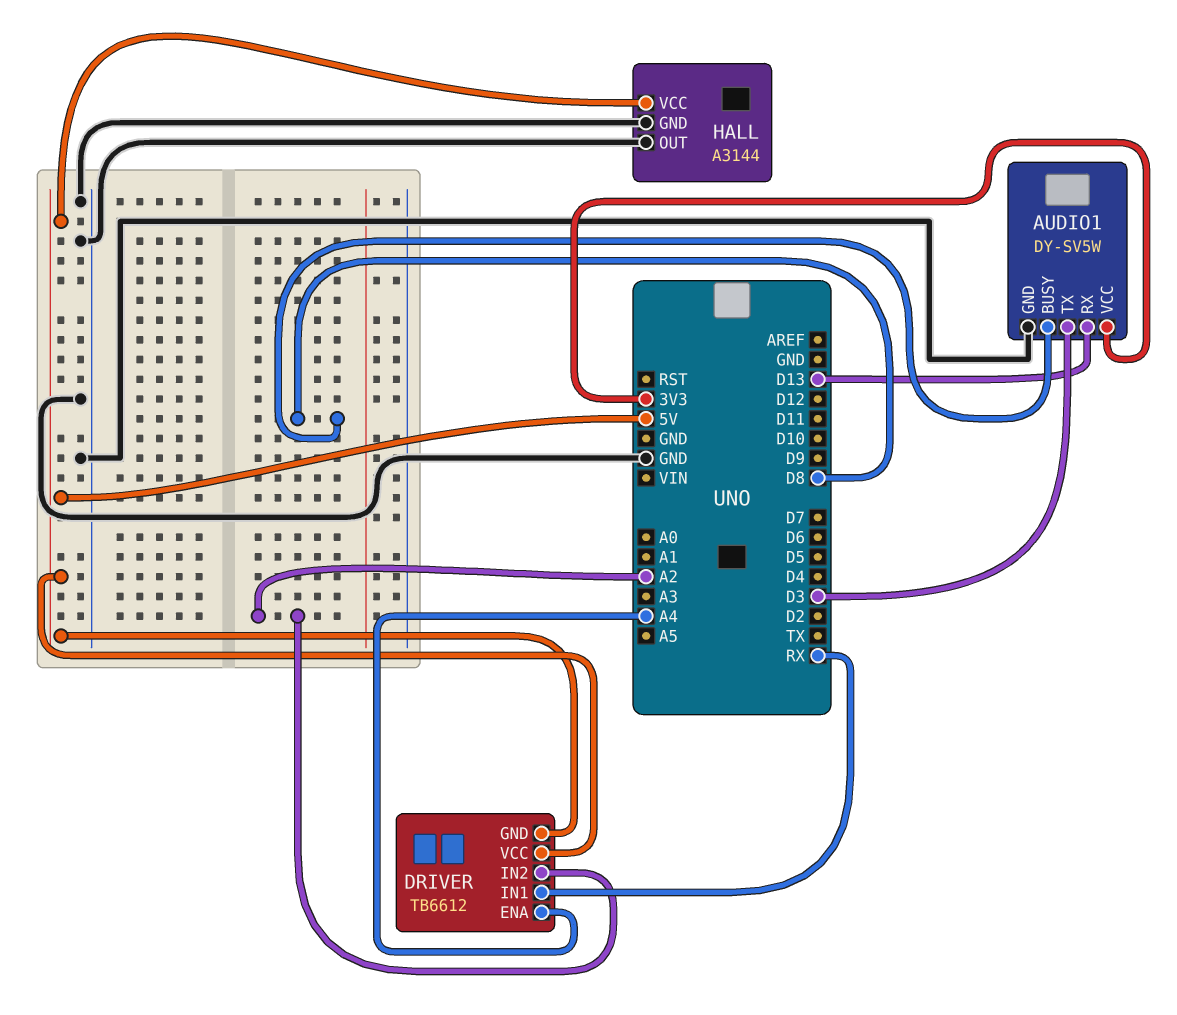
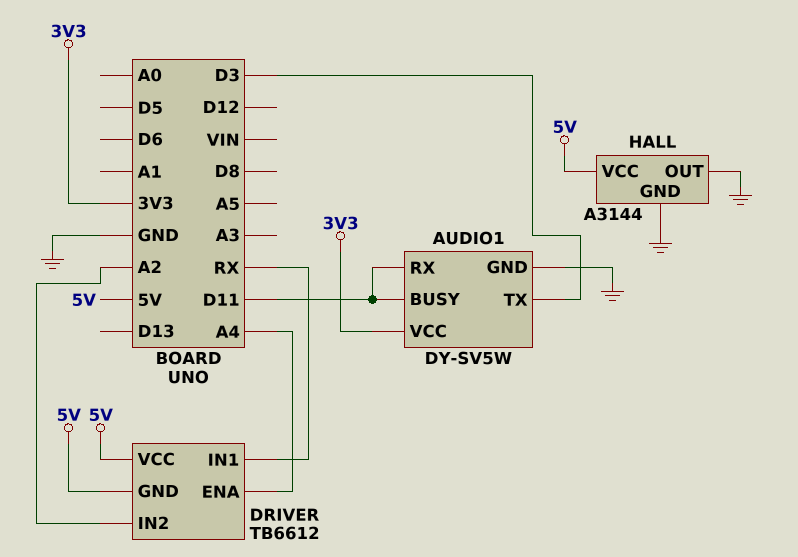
AUDIO1 pin BUSY: D8 -> D11
AUDIO1 pin RX: D13 -> D11

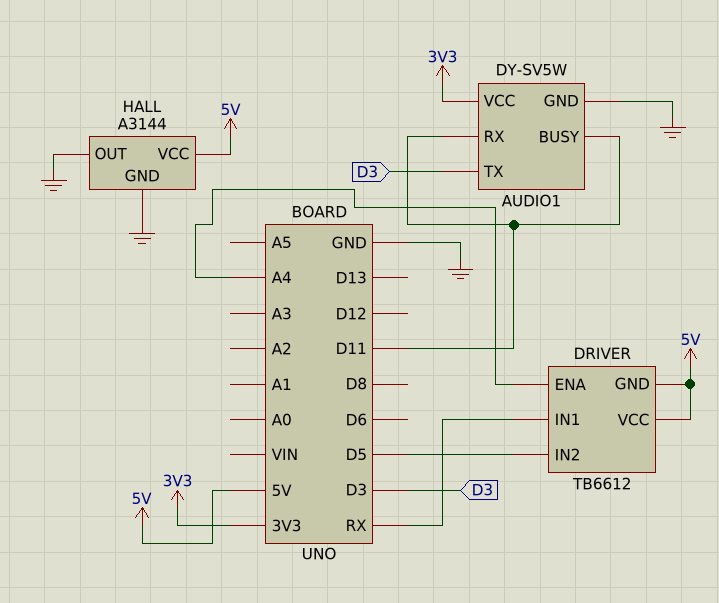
DRIVER pin IN2: A2 -> D5

